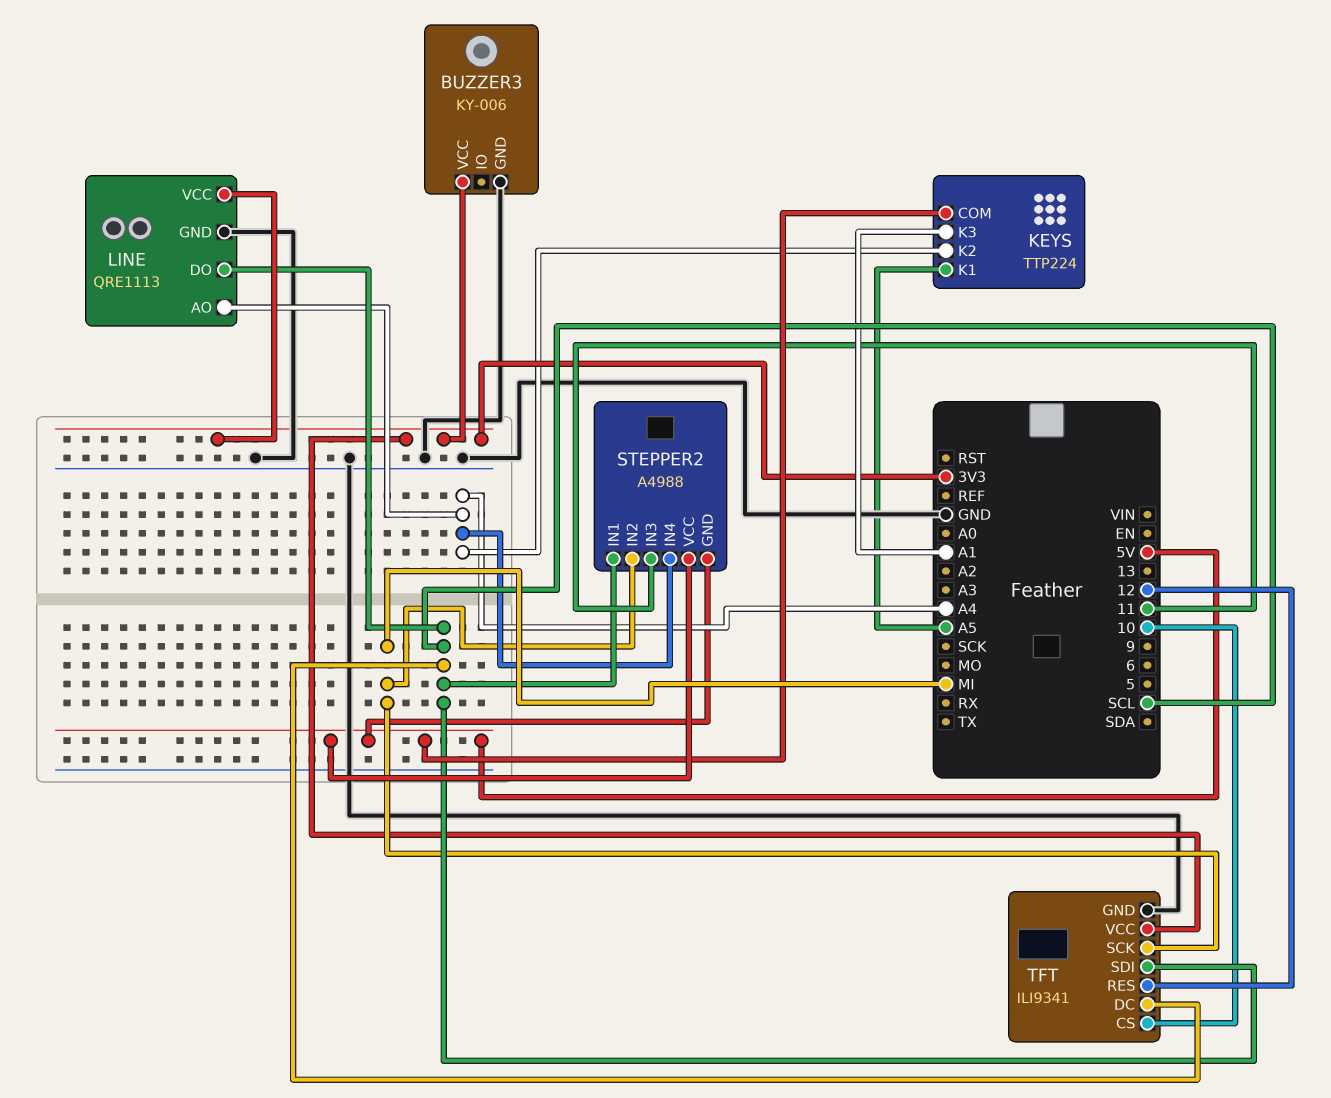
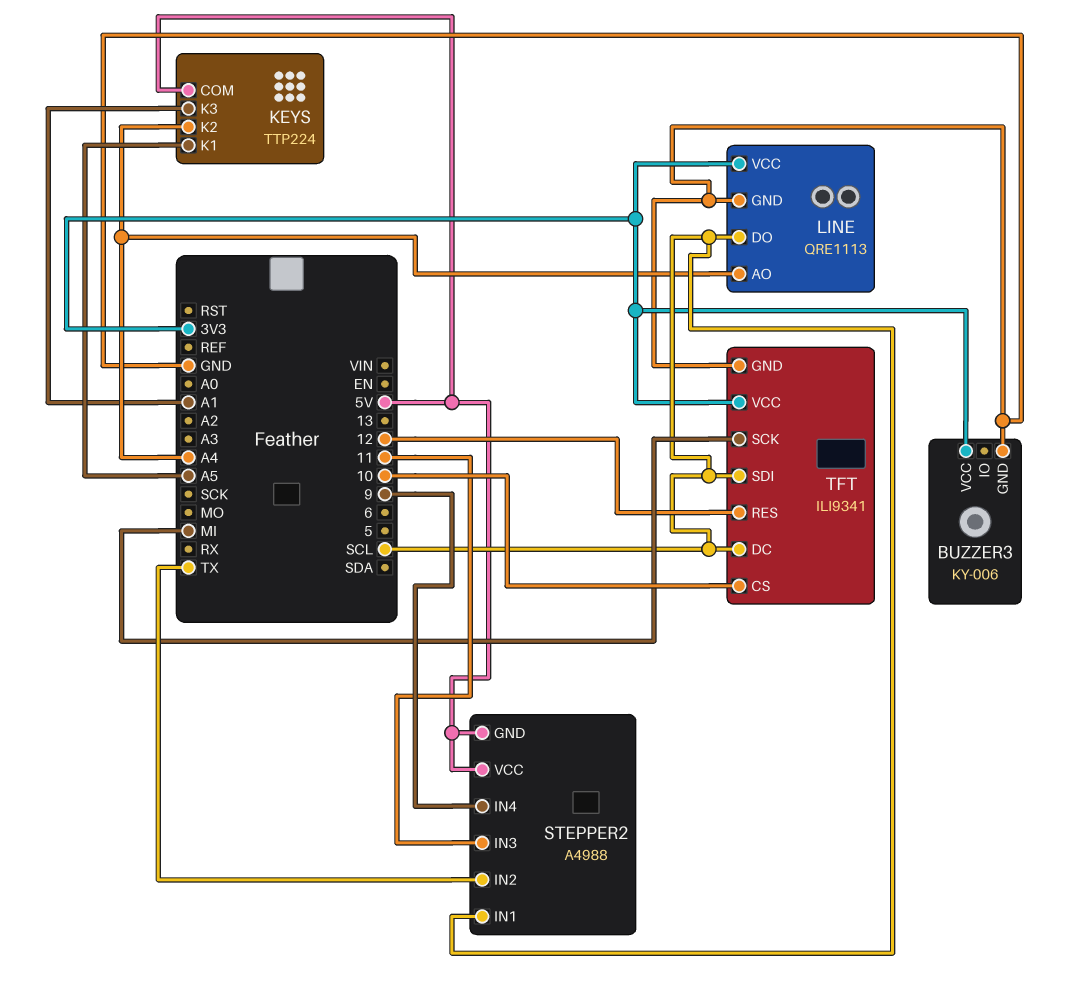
STEPPER2 pin IN2: MI -> TX
STEPPER2 pin IN4: A4 -> 9

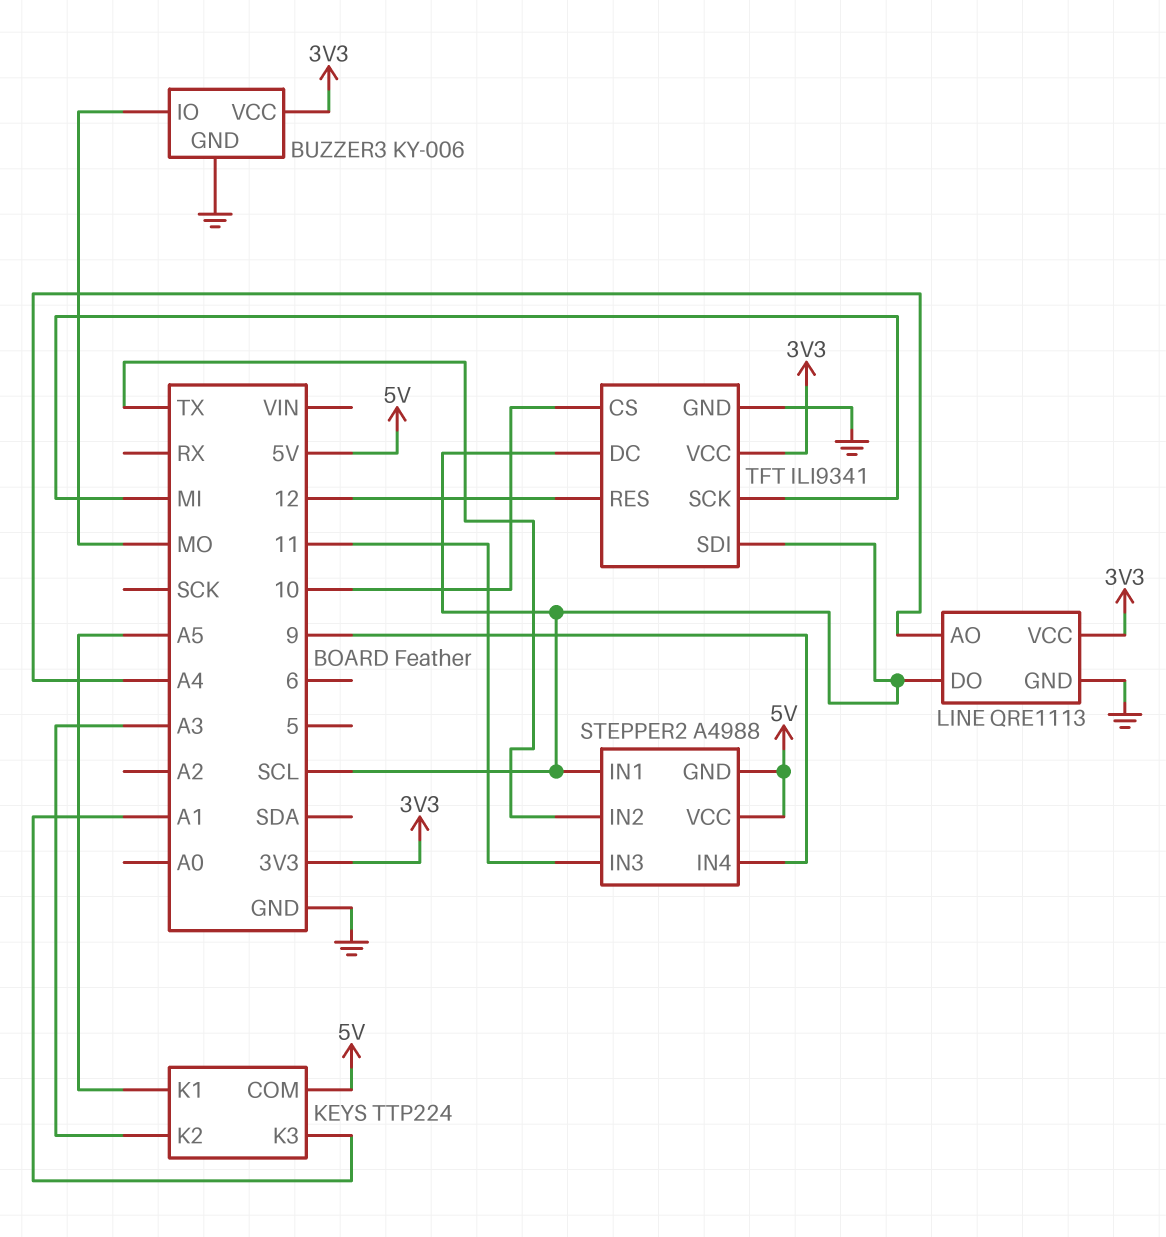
BUZZER3 pin IO: none -> MO
KEYS pin K2: A4 -> A3

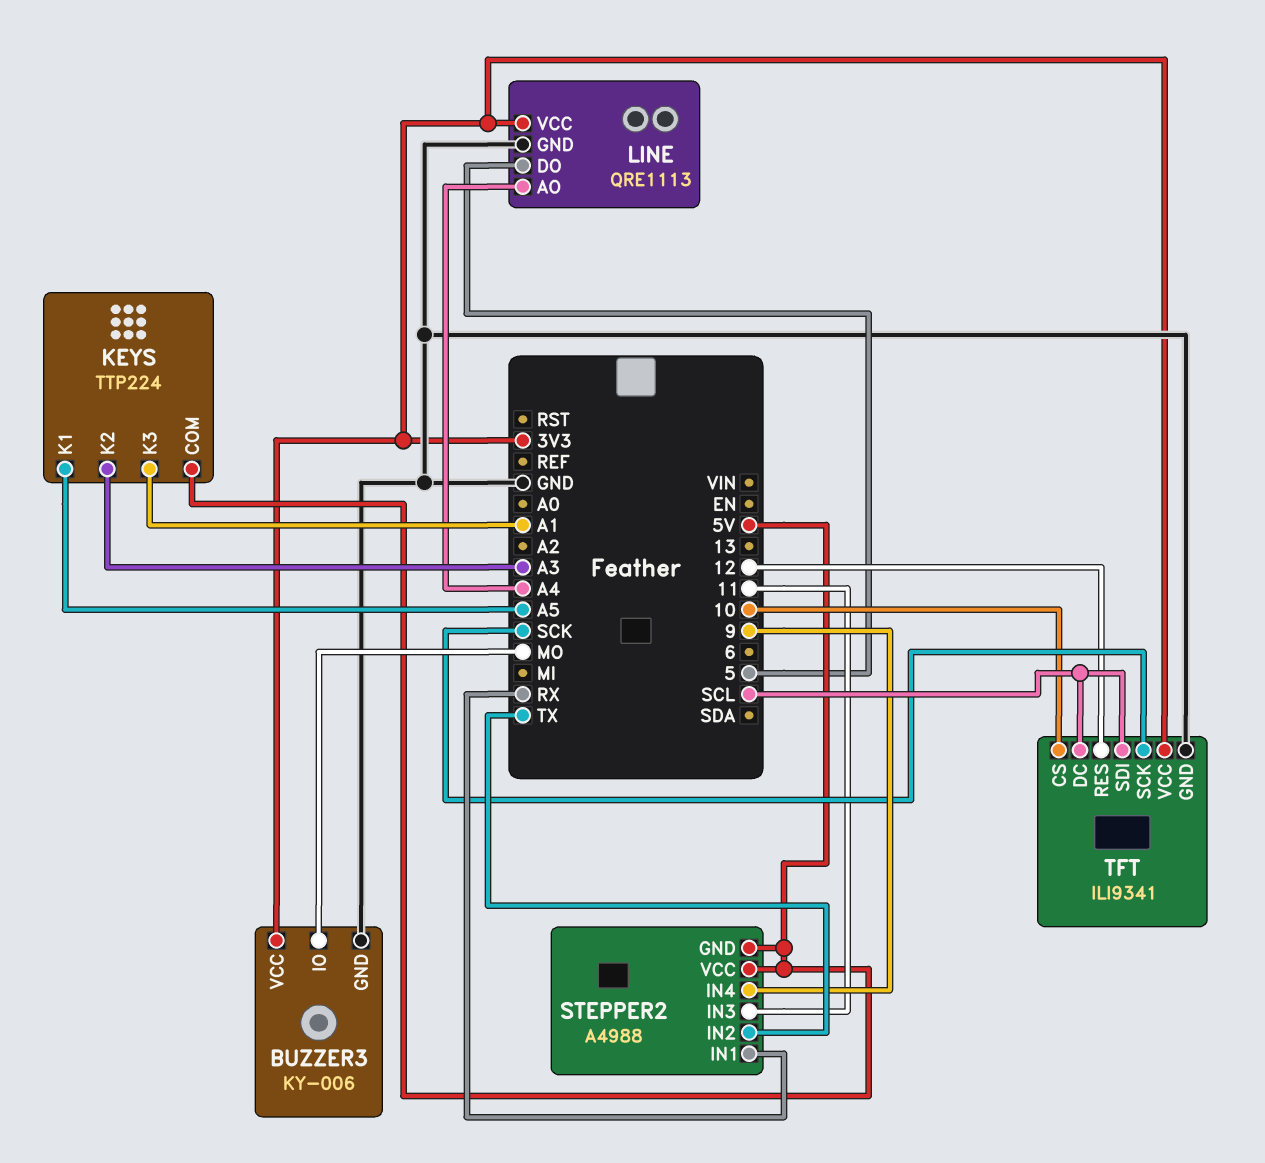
LINE pin DO: SCL -> 5
STEPPER2 pin IN1: SCL -> RX
TFT pin SCK: MI -> SCK

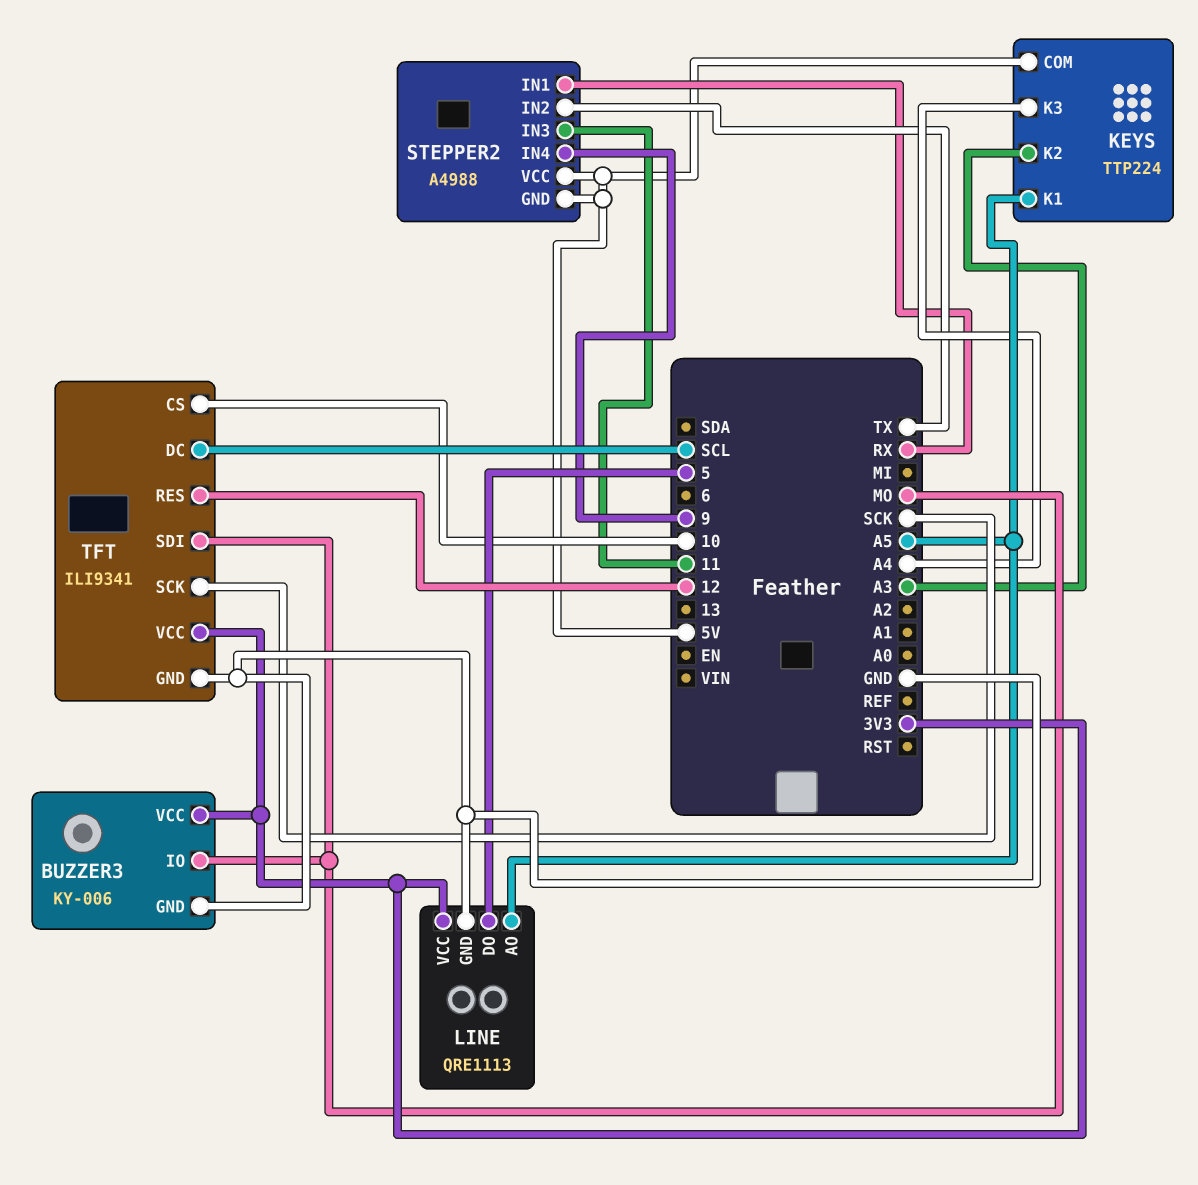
KEYS pin K3: A1 -> A4
LINE pin AO: A4 -> A5
TFT pin SDI: SCL -> MO

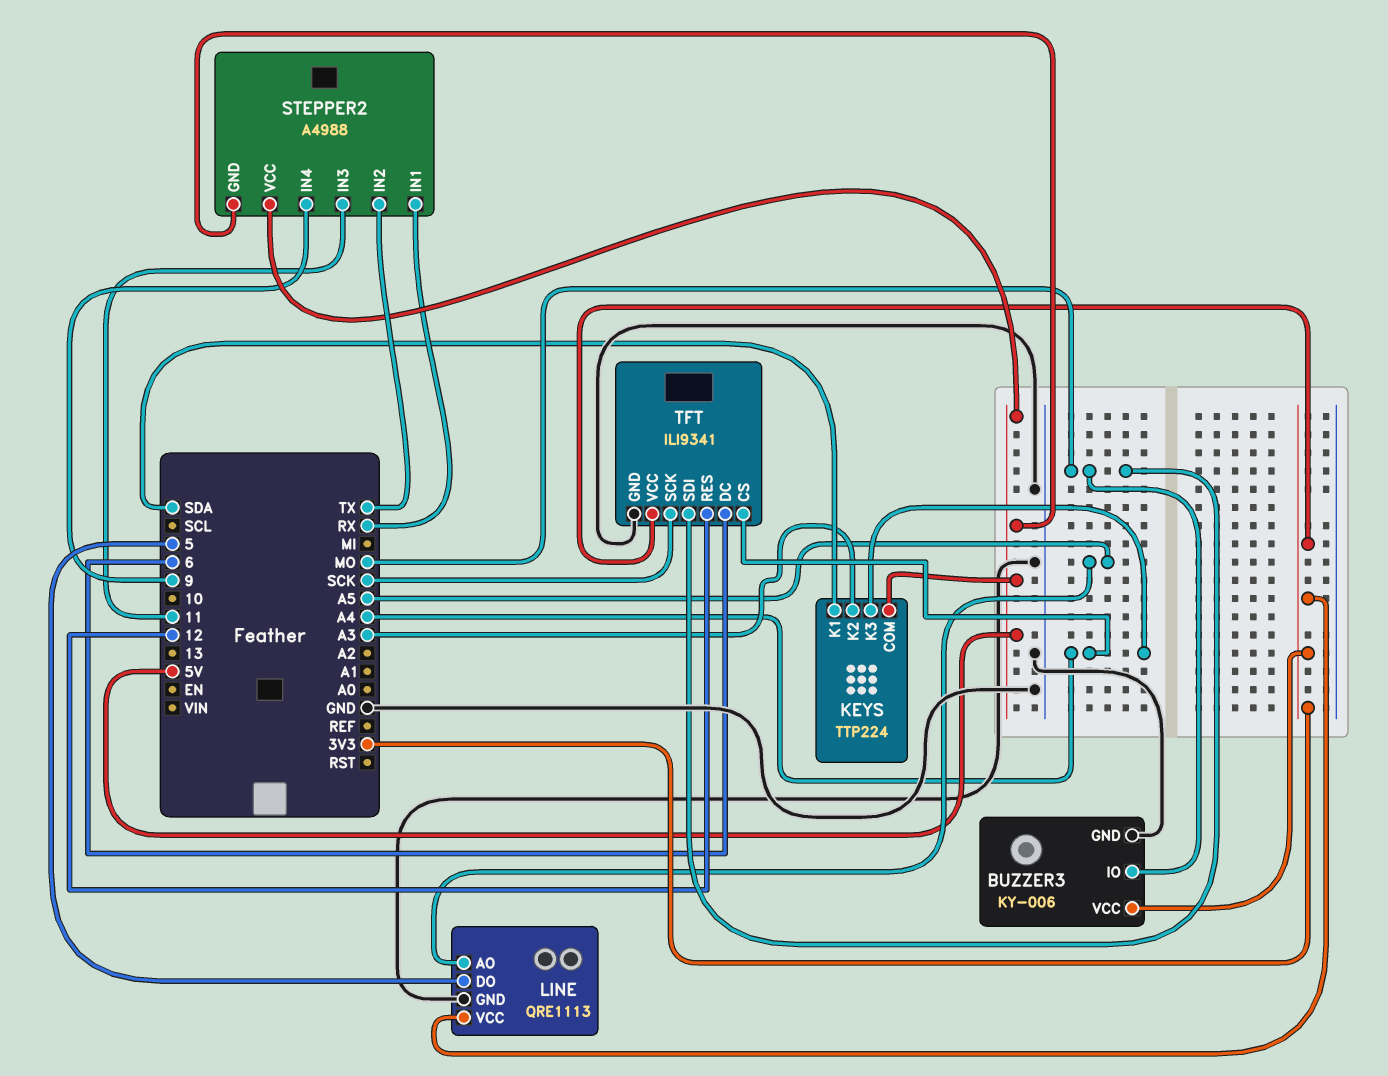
KEYS pin K1: A5 -> SDA
TFT pin CS: 10 -> A4
TFT pin DC: SCL -> 6

